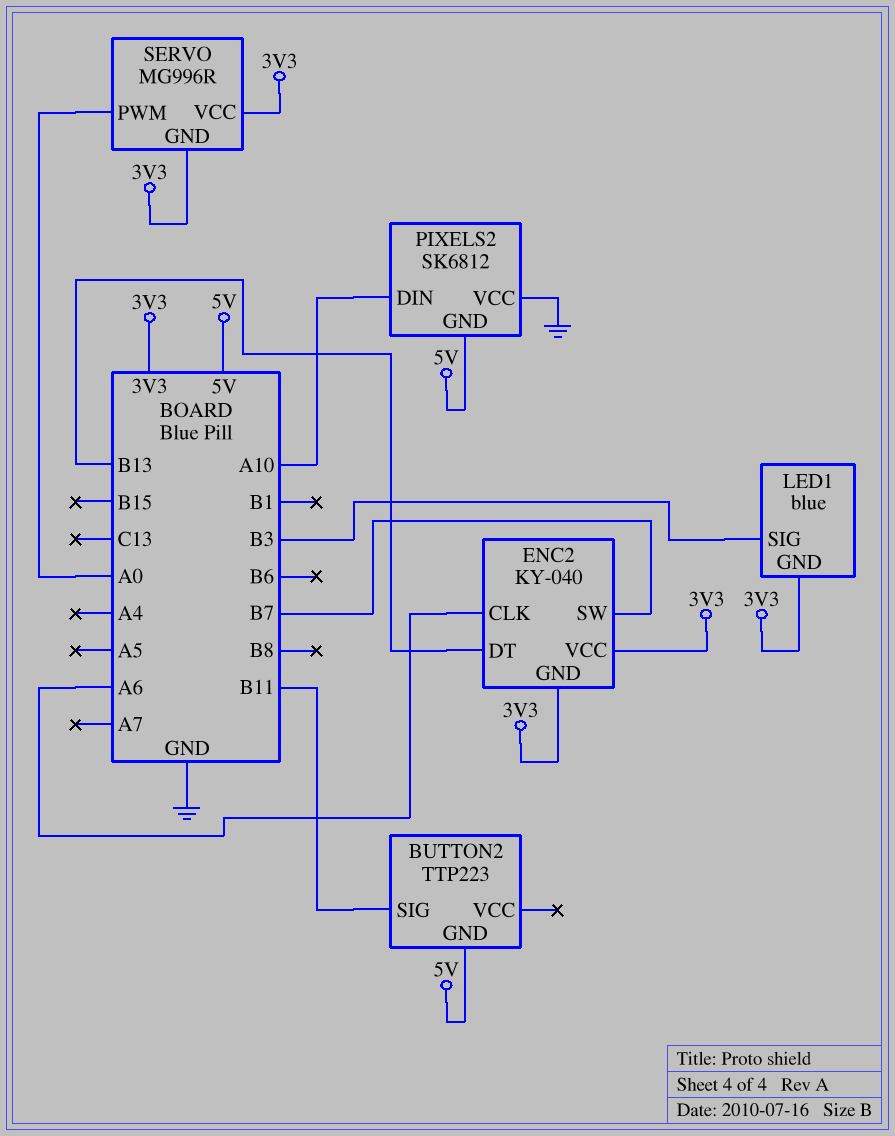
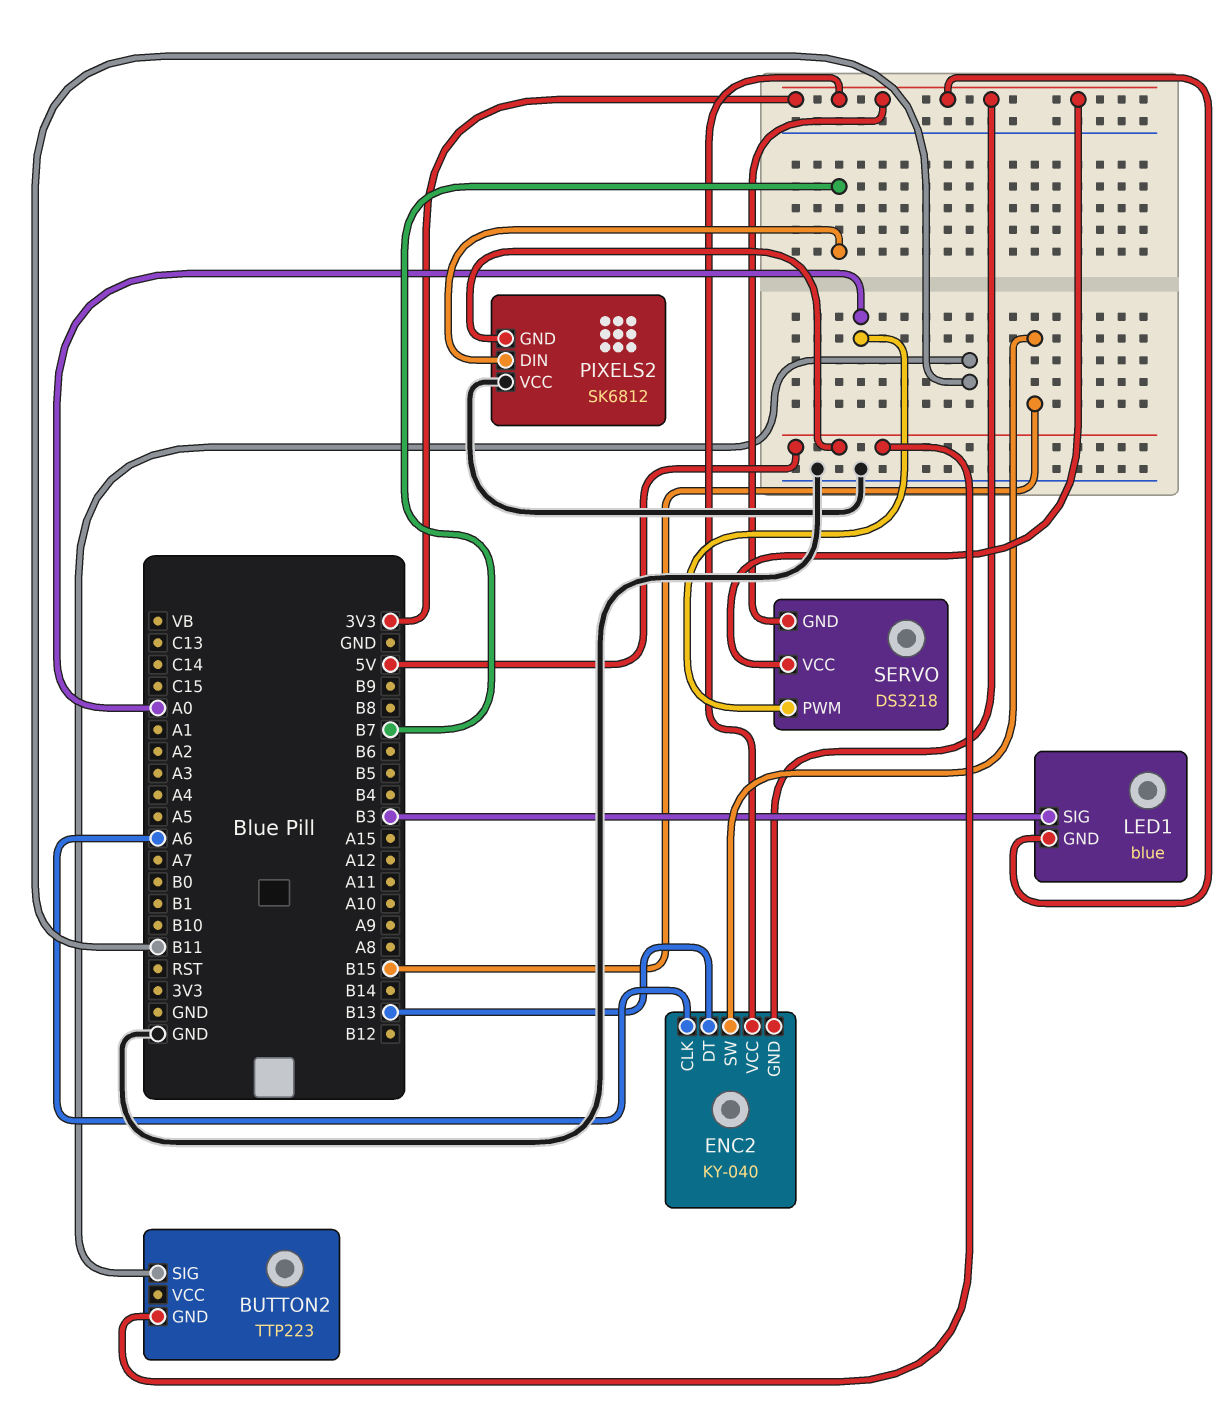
ENC2 pin SW: B7 -> B15
PIXELS2 pin DIN: A10 -> B7
SERVO: MG996R -> DS3218

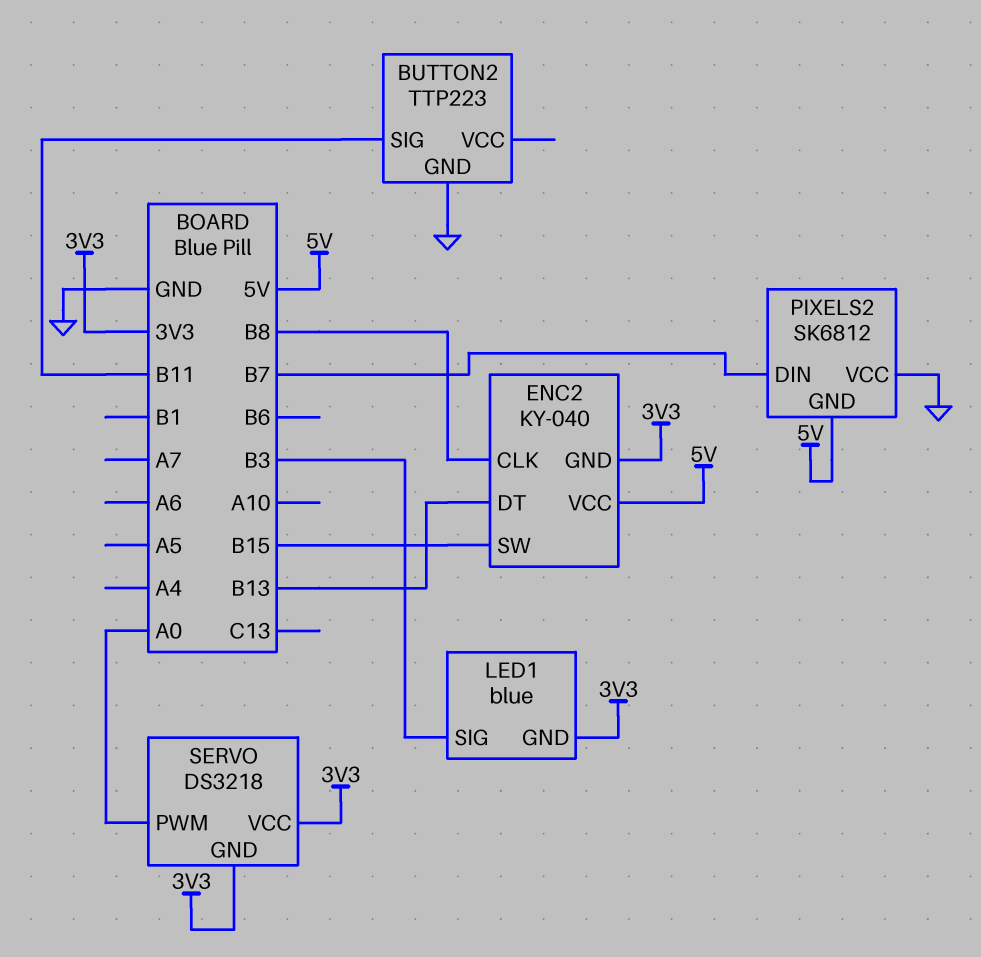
BUTTON2 pin GND: 5V -> GND
ENC2 pin CLK: A6 -> B8
ENC2 pin VCC: 3V3 -> 5V

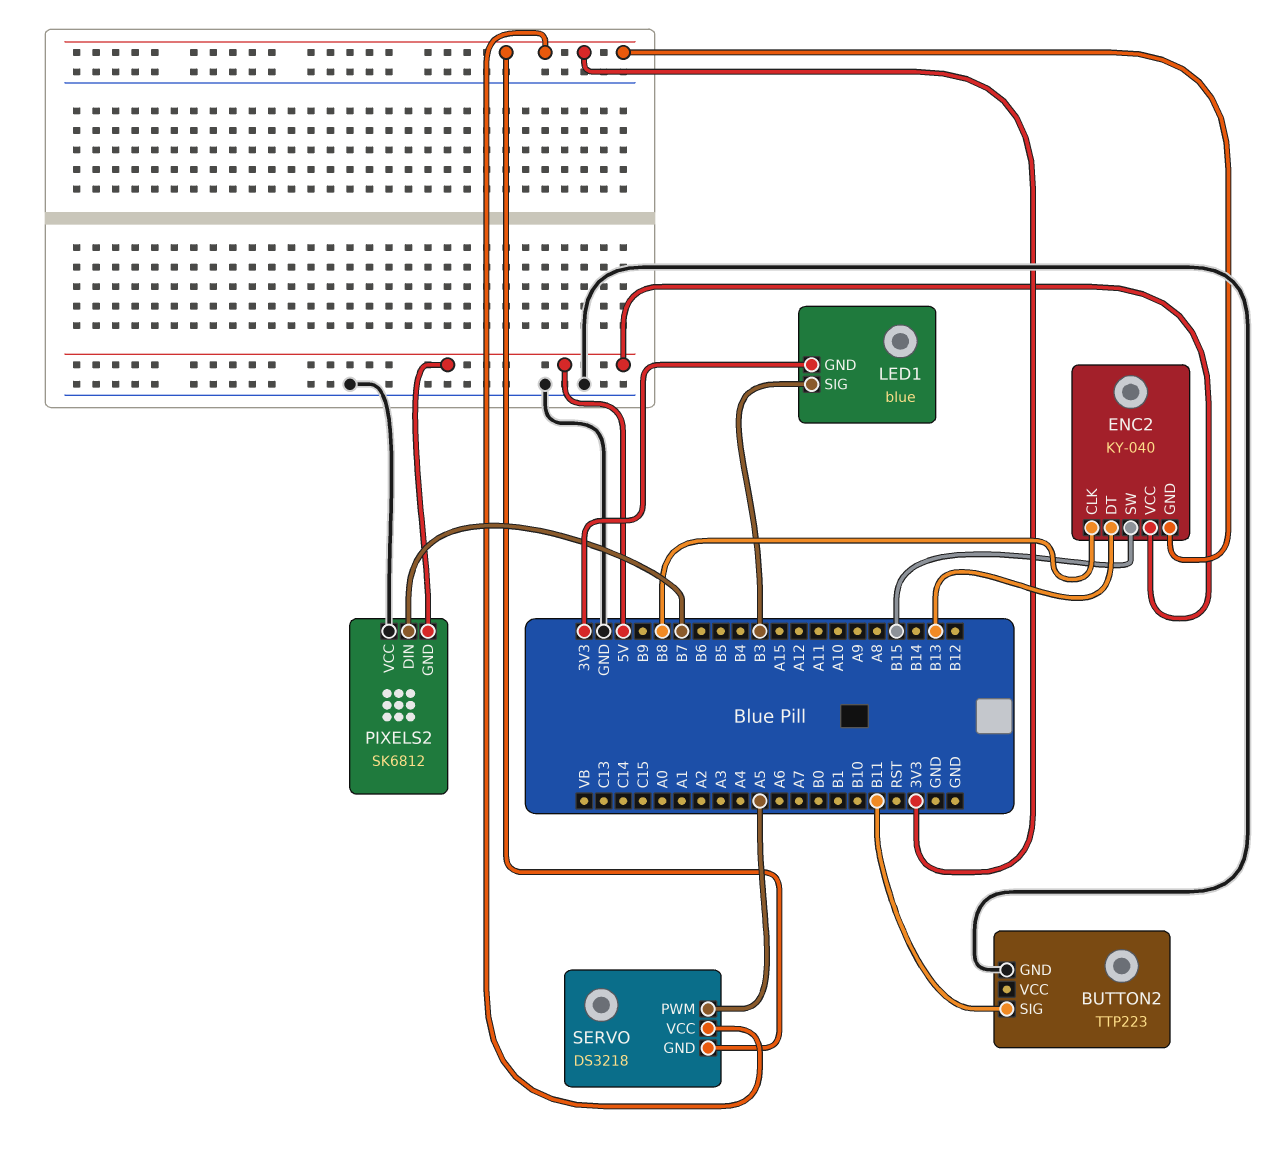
SERVO pin PWM: A0 -> A5

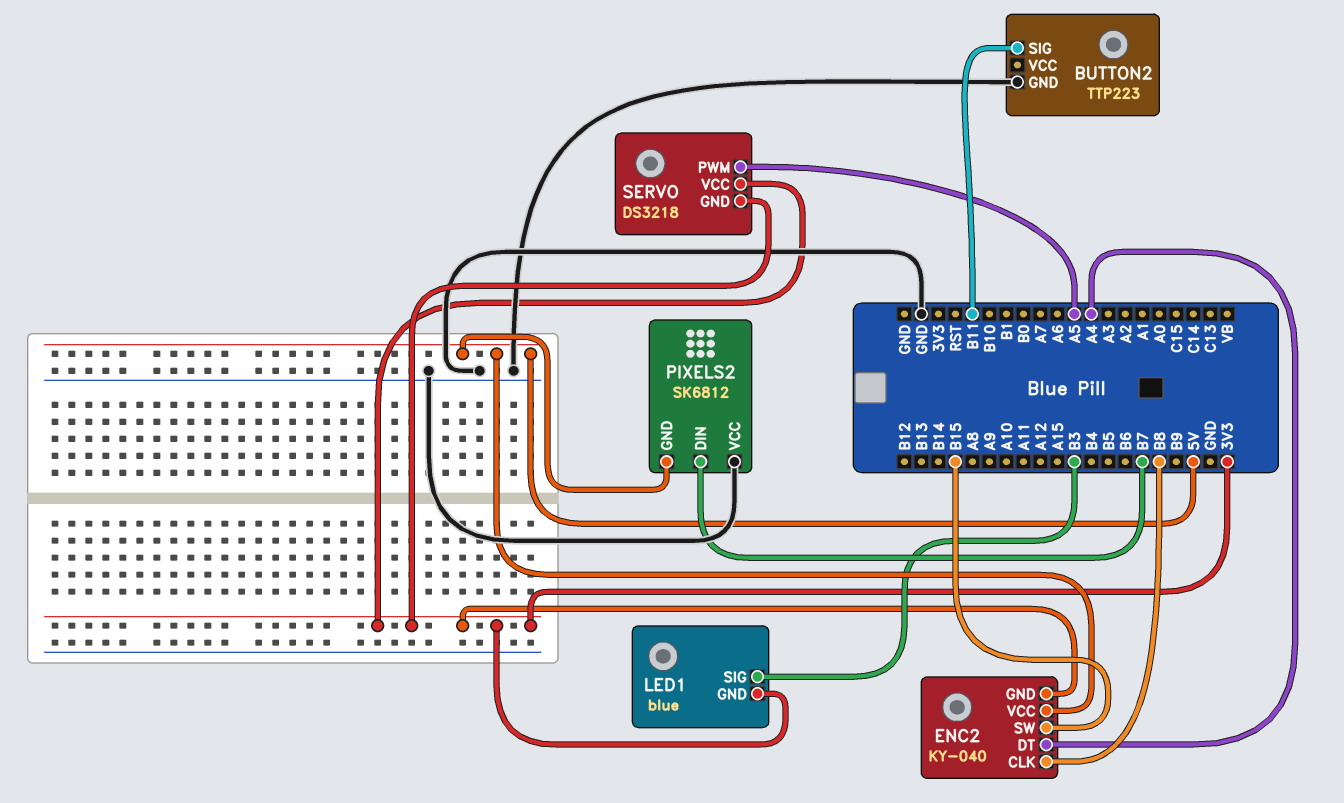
ENC2 pin DT: B13 -> A4

